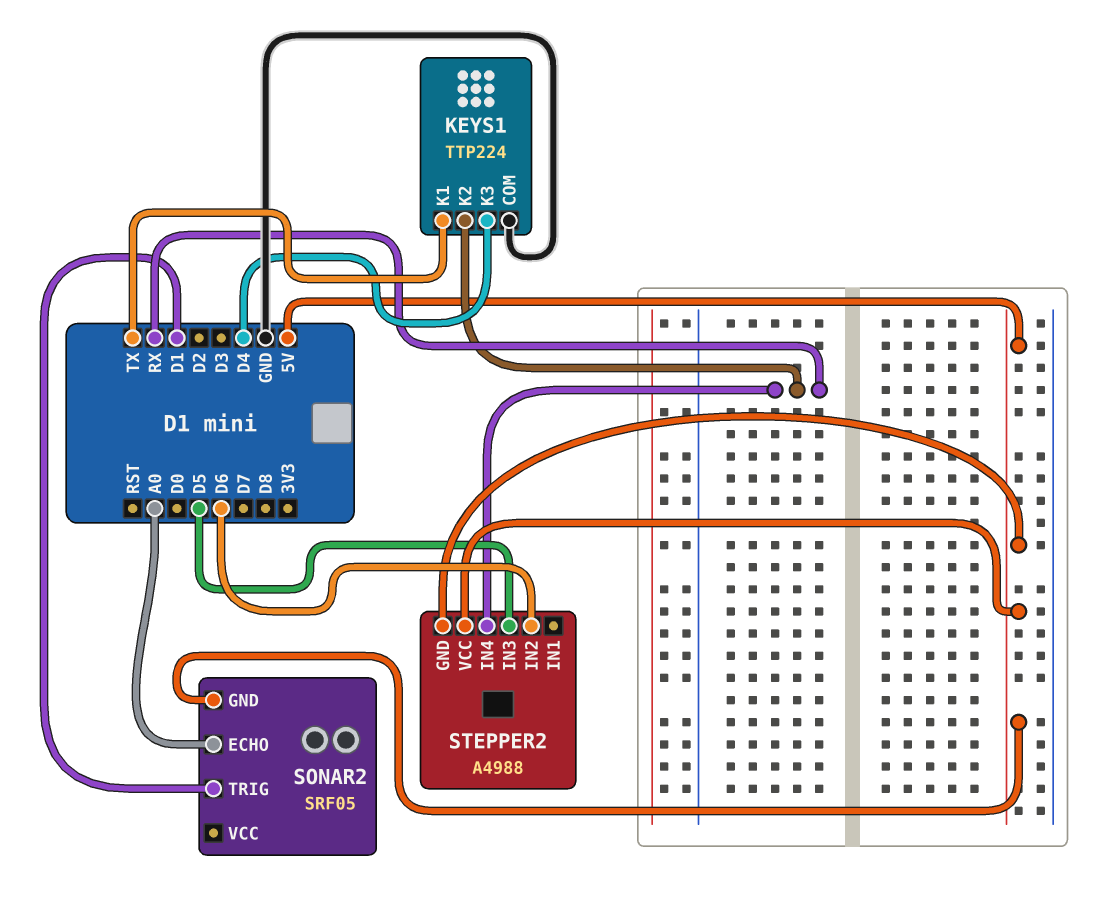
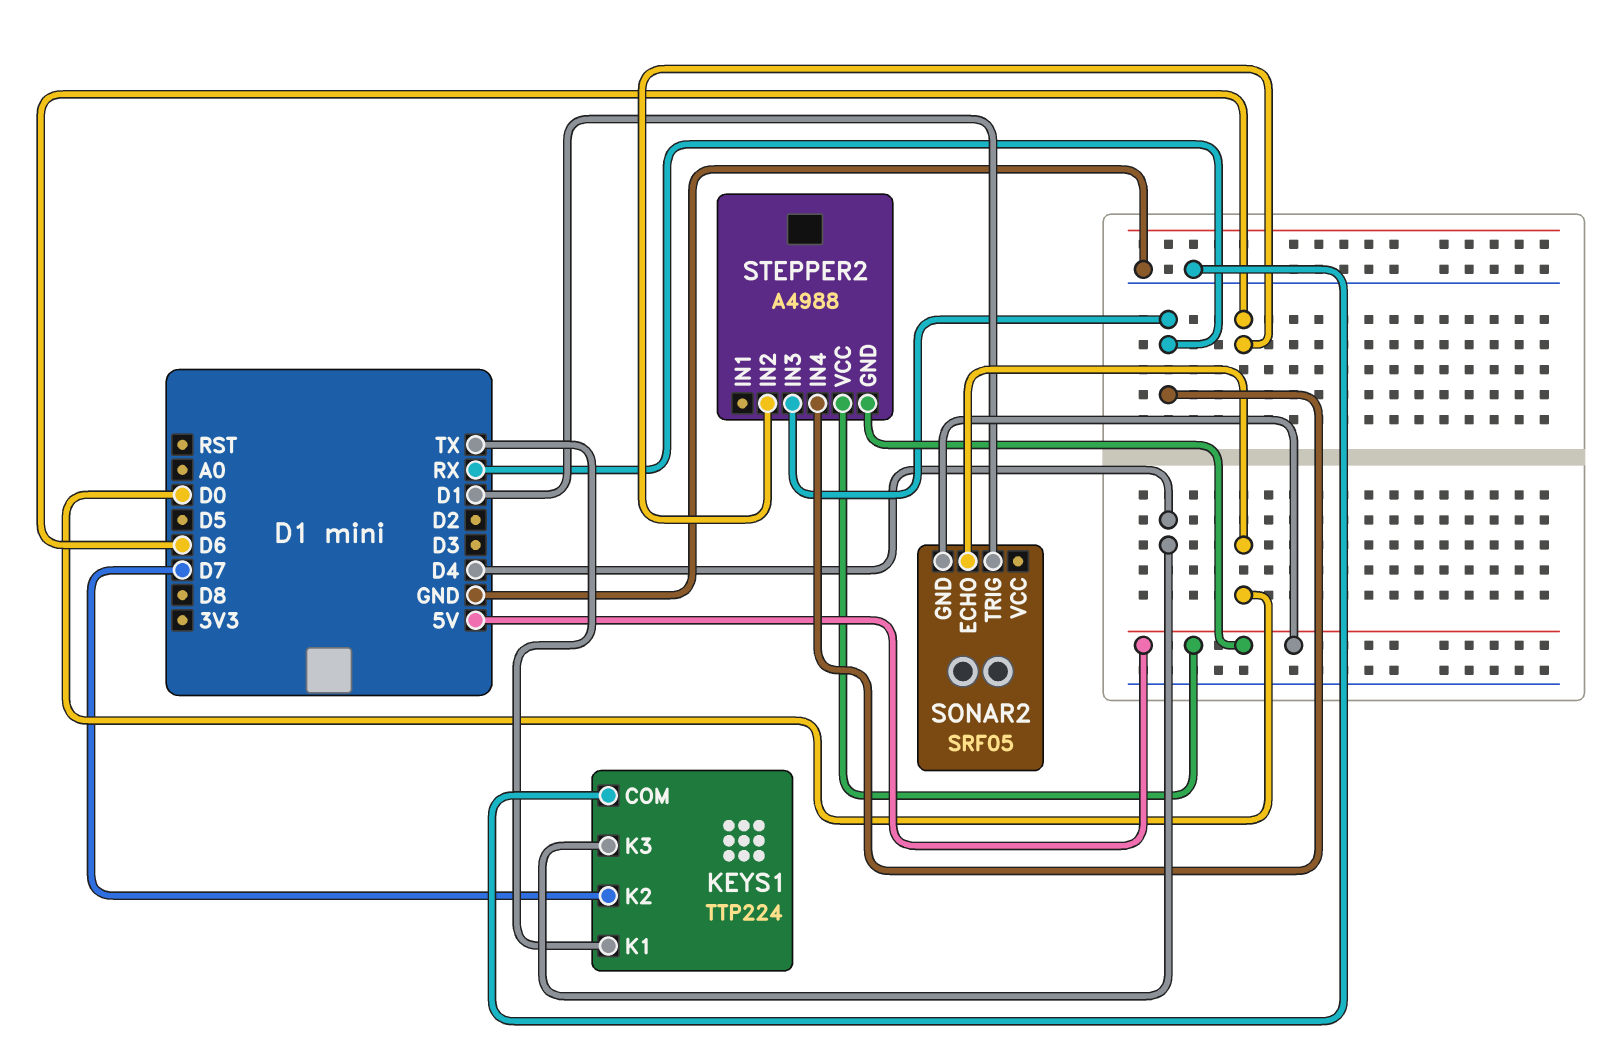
KEYS1 pin K2: RX -> D7
SONAR2 pin ECHO: A0 -> D0
STEPPER2 pin IN3: D5 -> RX

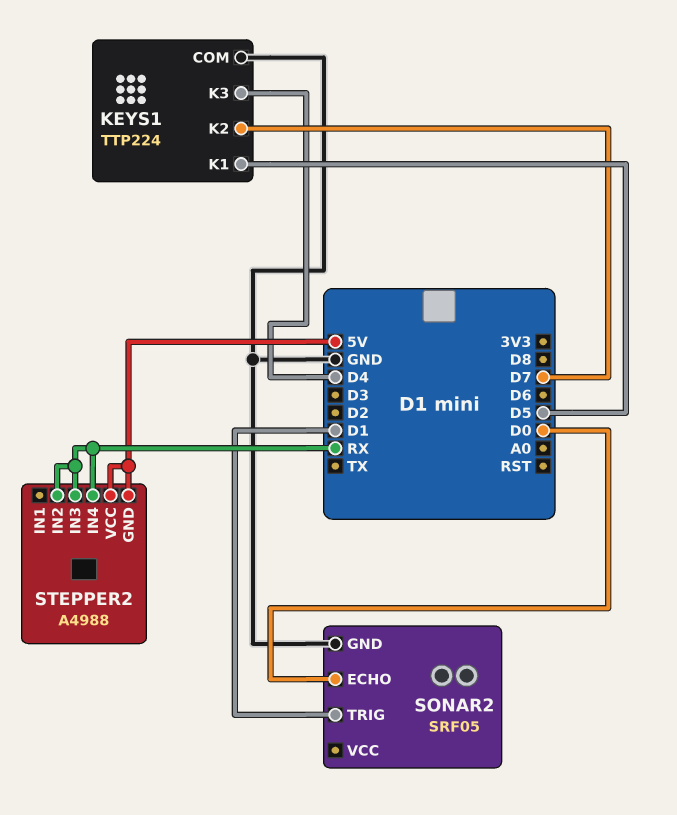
KEYS1 pin K1: TX -> D5
SONAR2 pin GND: 5V -> GND
STEPPER2 pin IN2: D6 -> RX

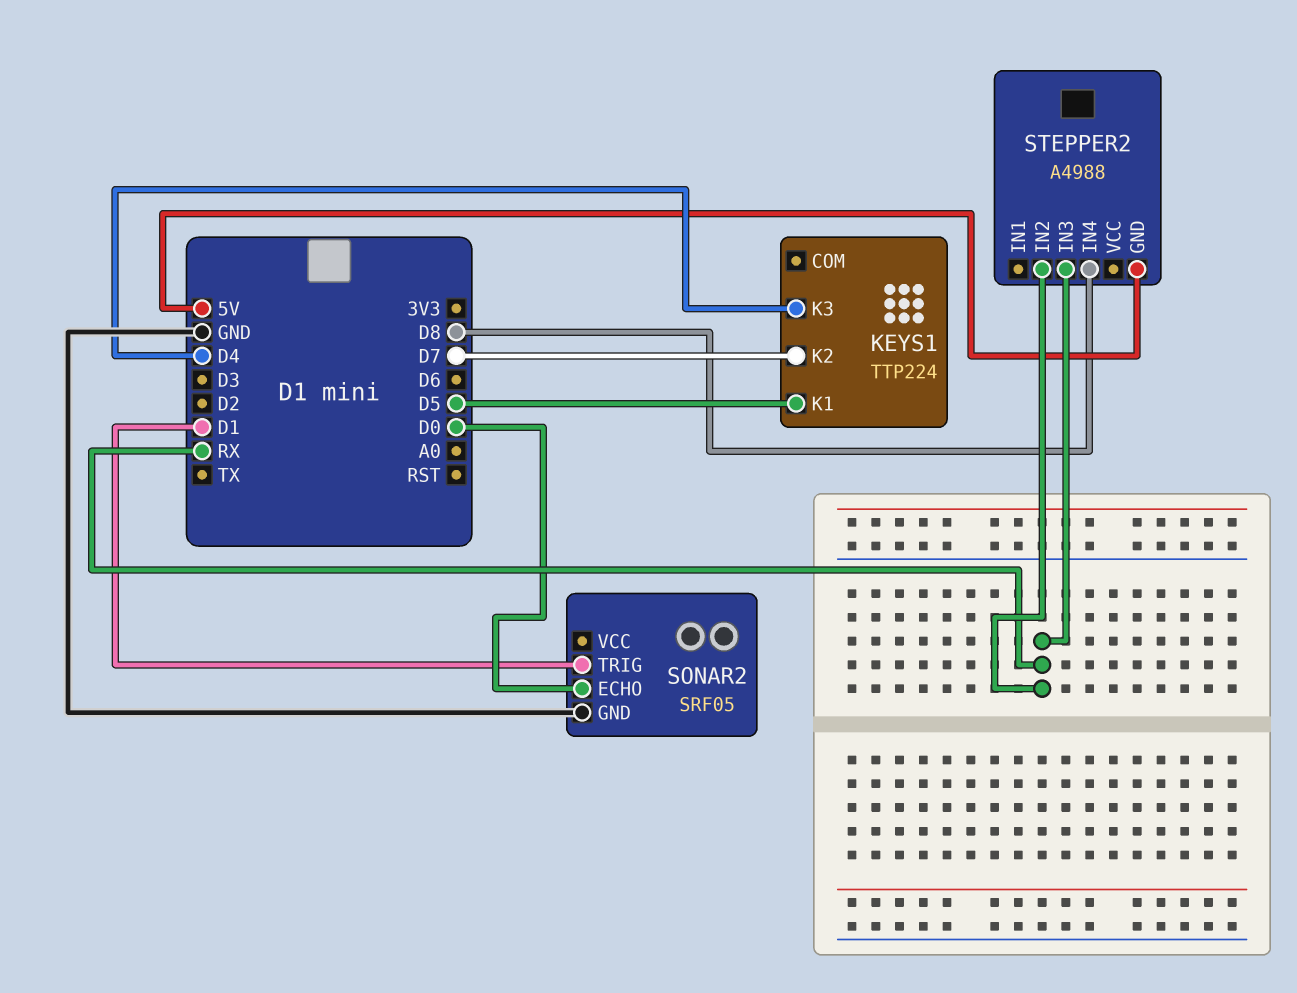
KEYS1 pin COM: GND -> none
STEPPER2 pin IN4: RX -> D8
STEPPER2 pin VCC: 5V -> none

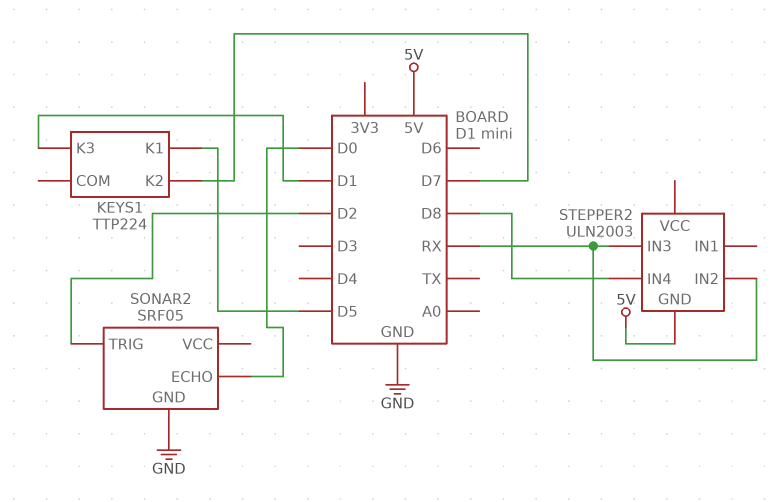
KEYS1 pin K3: D4 -> D1
SONAR2 pin TRIG: D1 -> D2
STEPPER2: A4988 -> ULN2003

